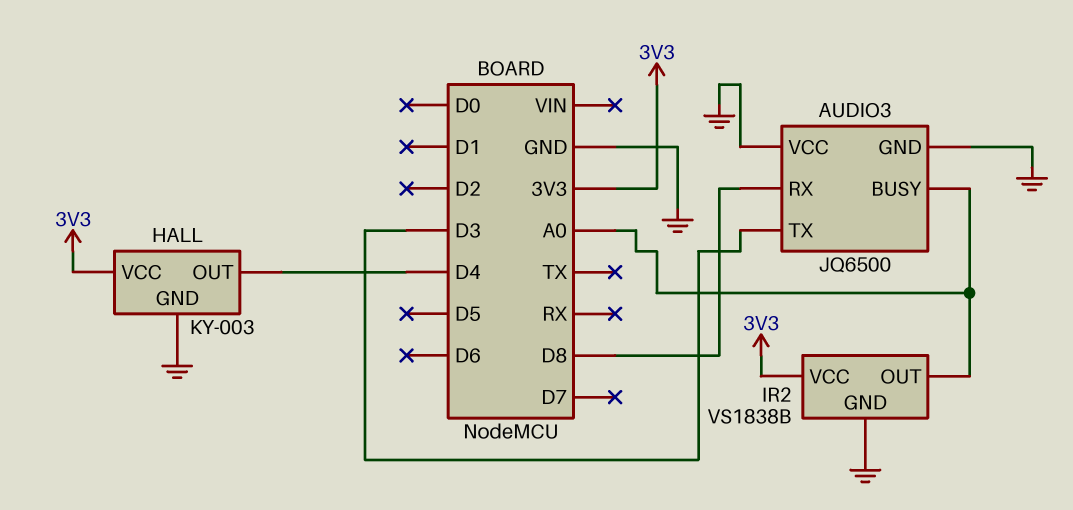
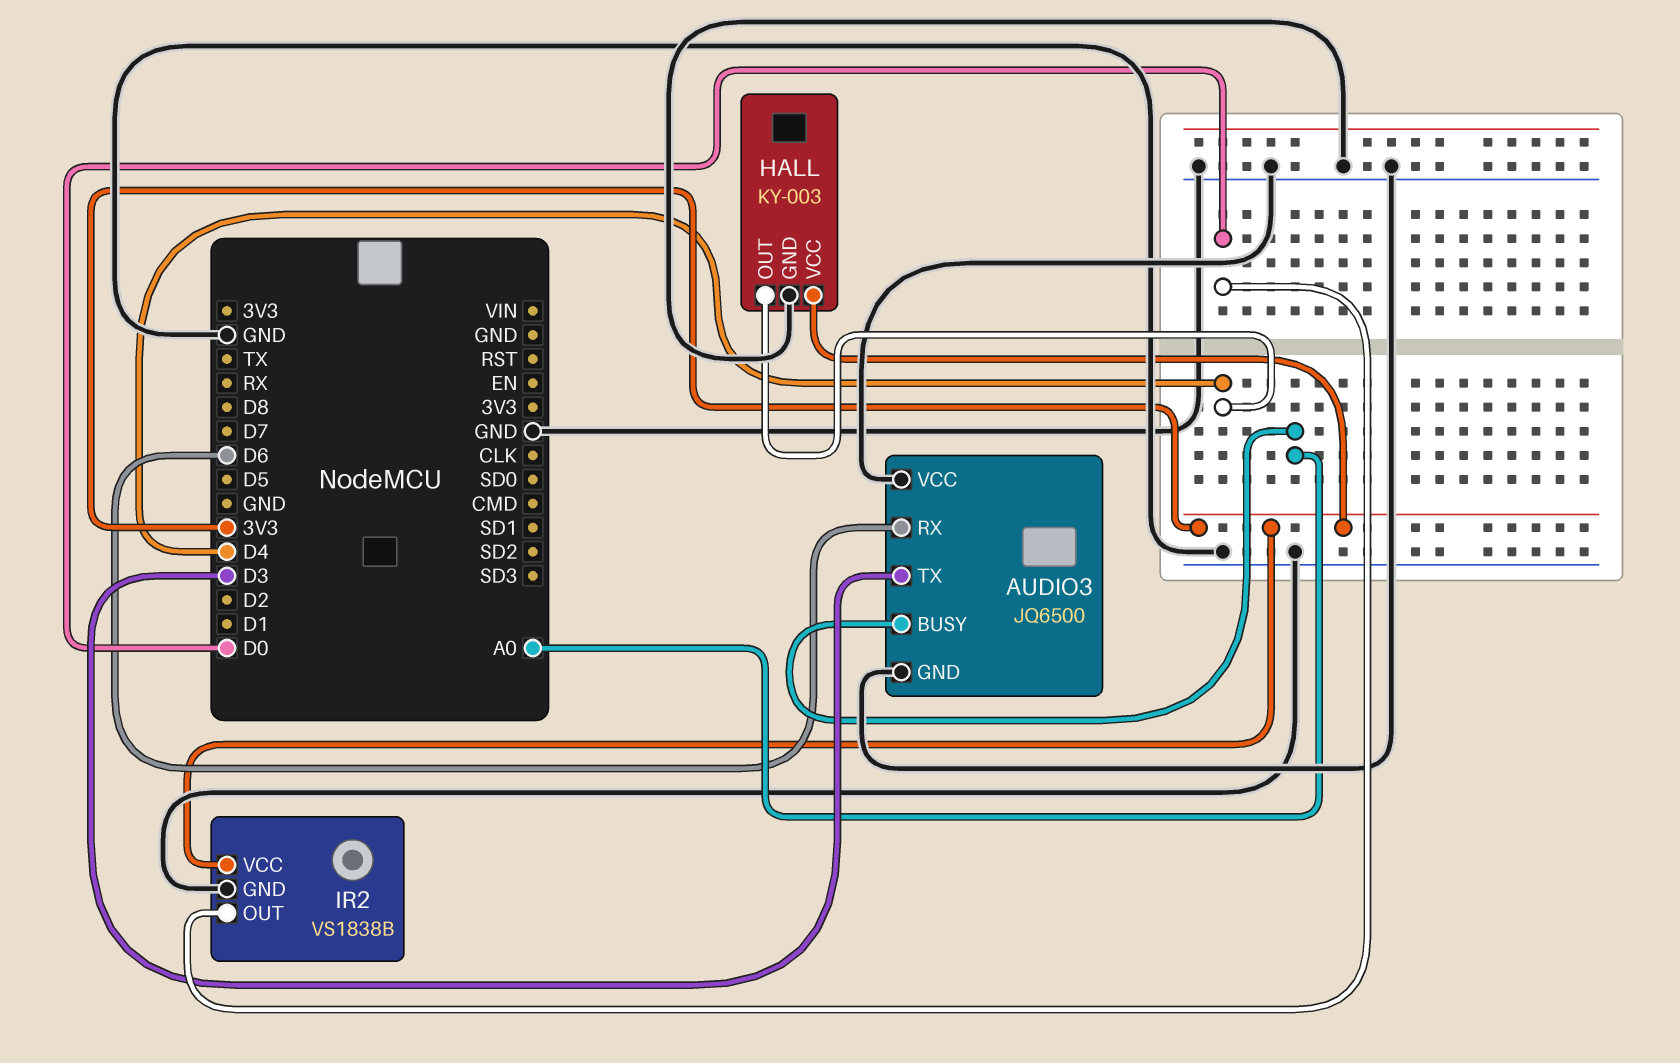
AUDIO3 pin RX: D8 -> D6
IR2 pin OUT: A0 -> D0

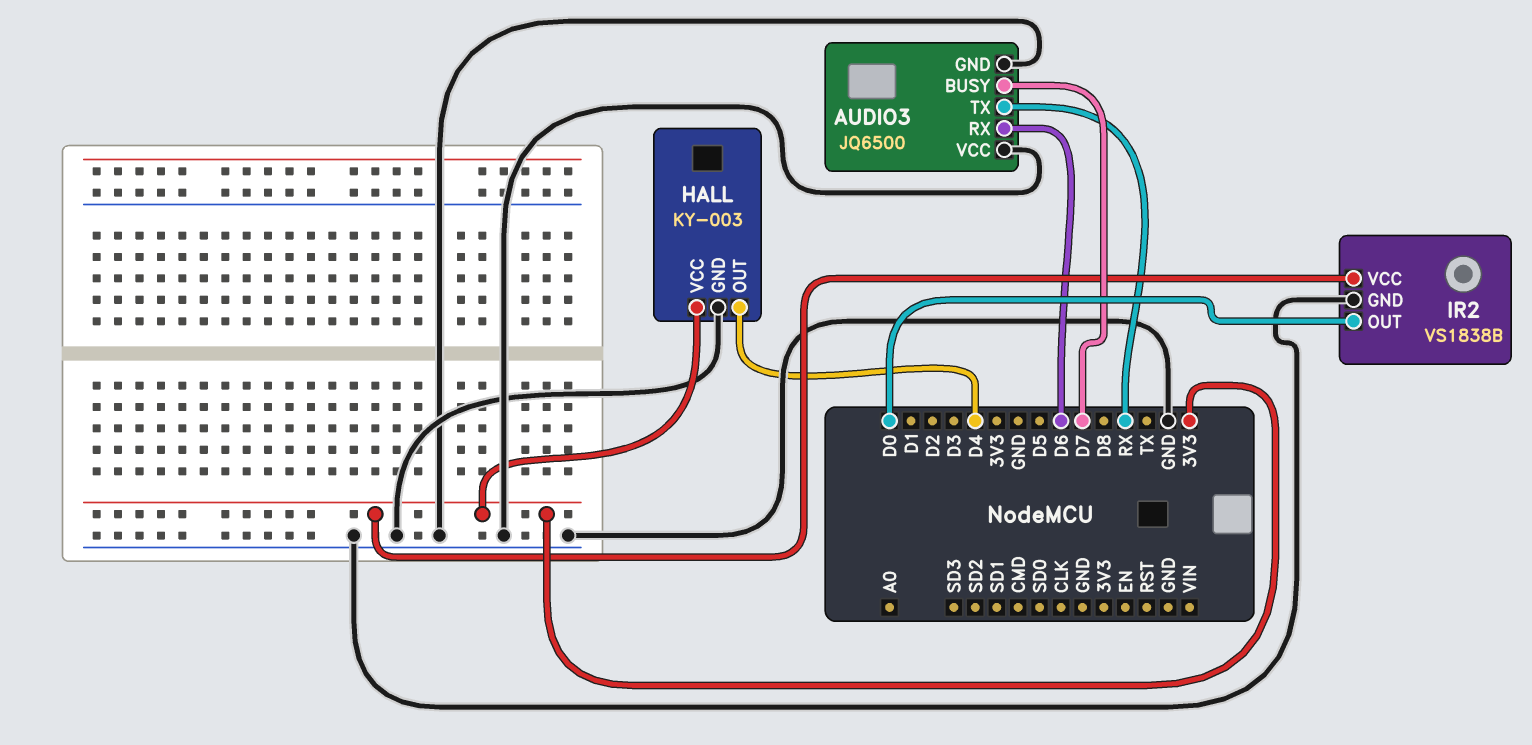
AUDIO3 pin BUSY: A0 -> D7
AUDIO3 pin TX: D3 -> RX

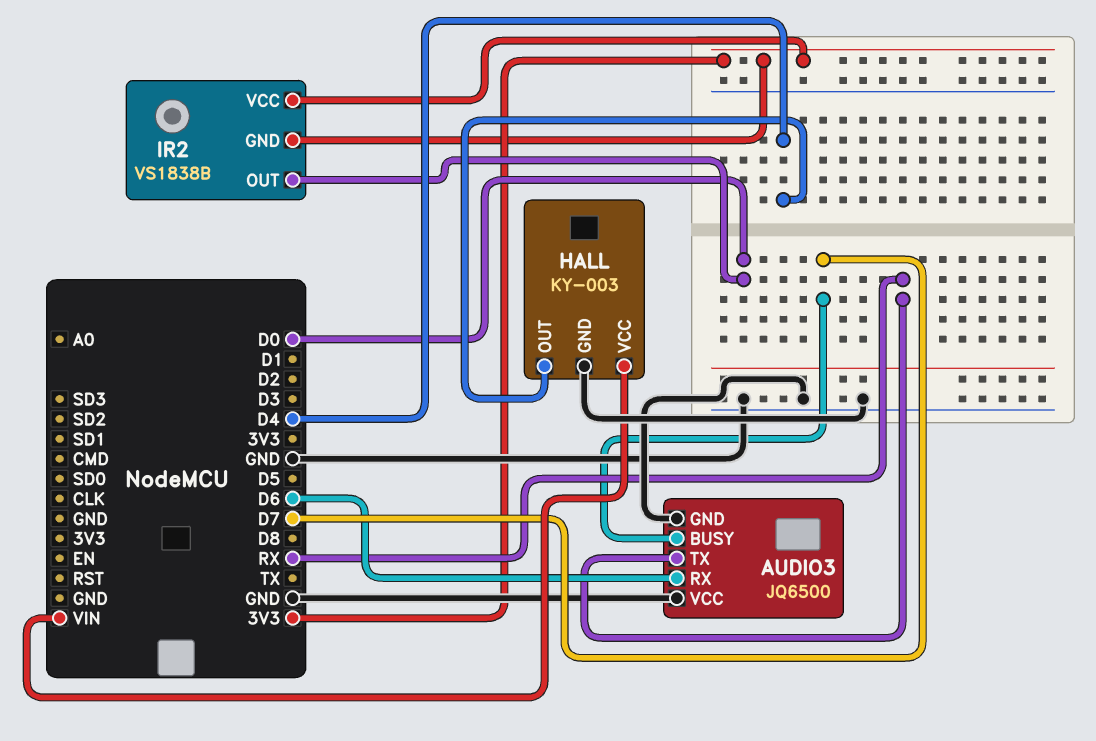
HALL pin VCC: 3V3 -> VIN
IR2 pin GND: GND -> 3V3

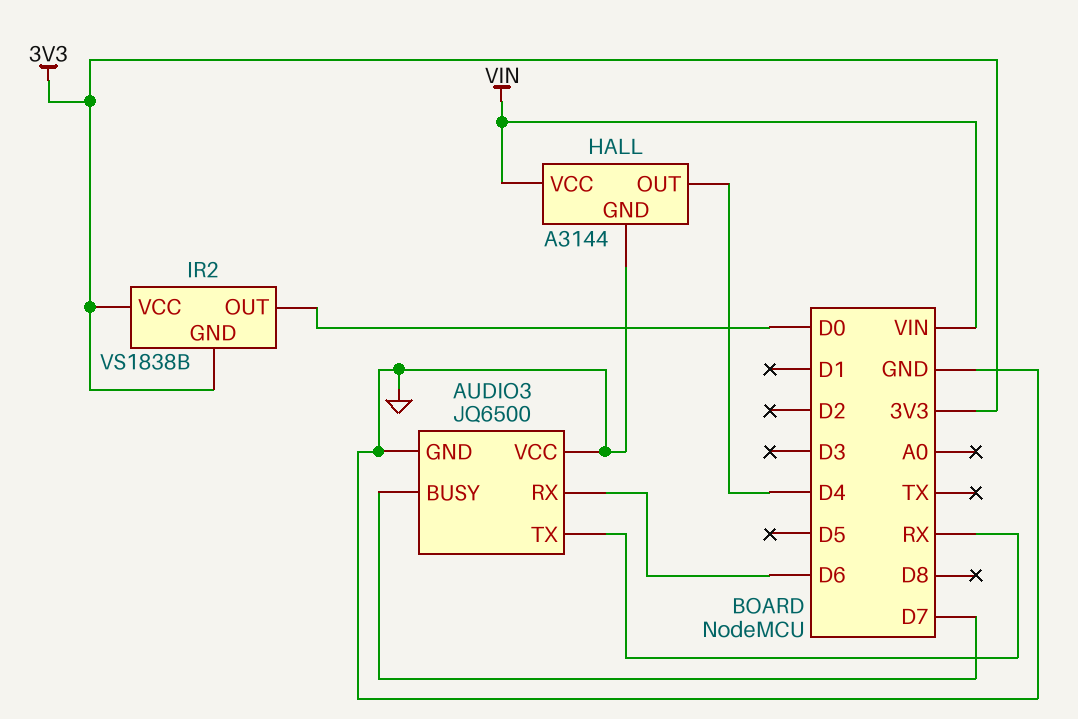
HALL: KY-003 -> A3144

